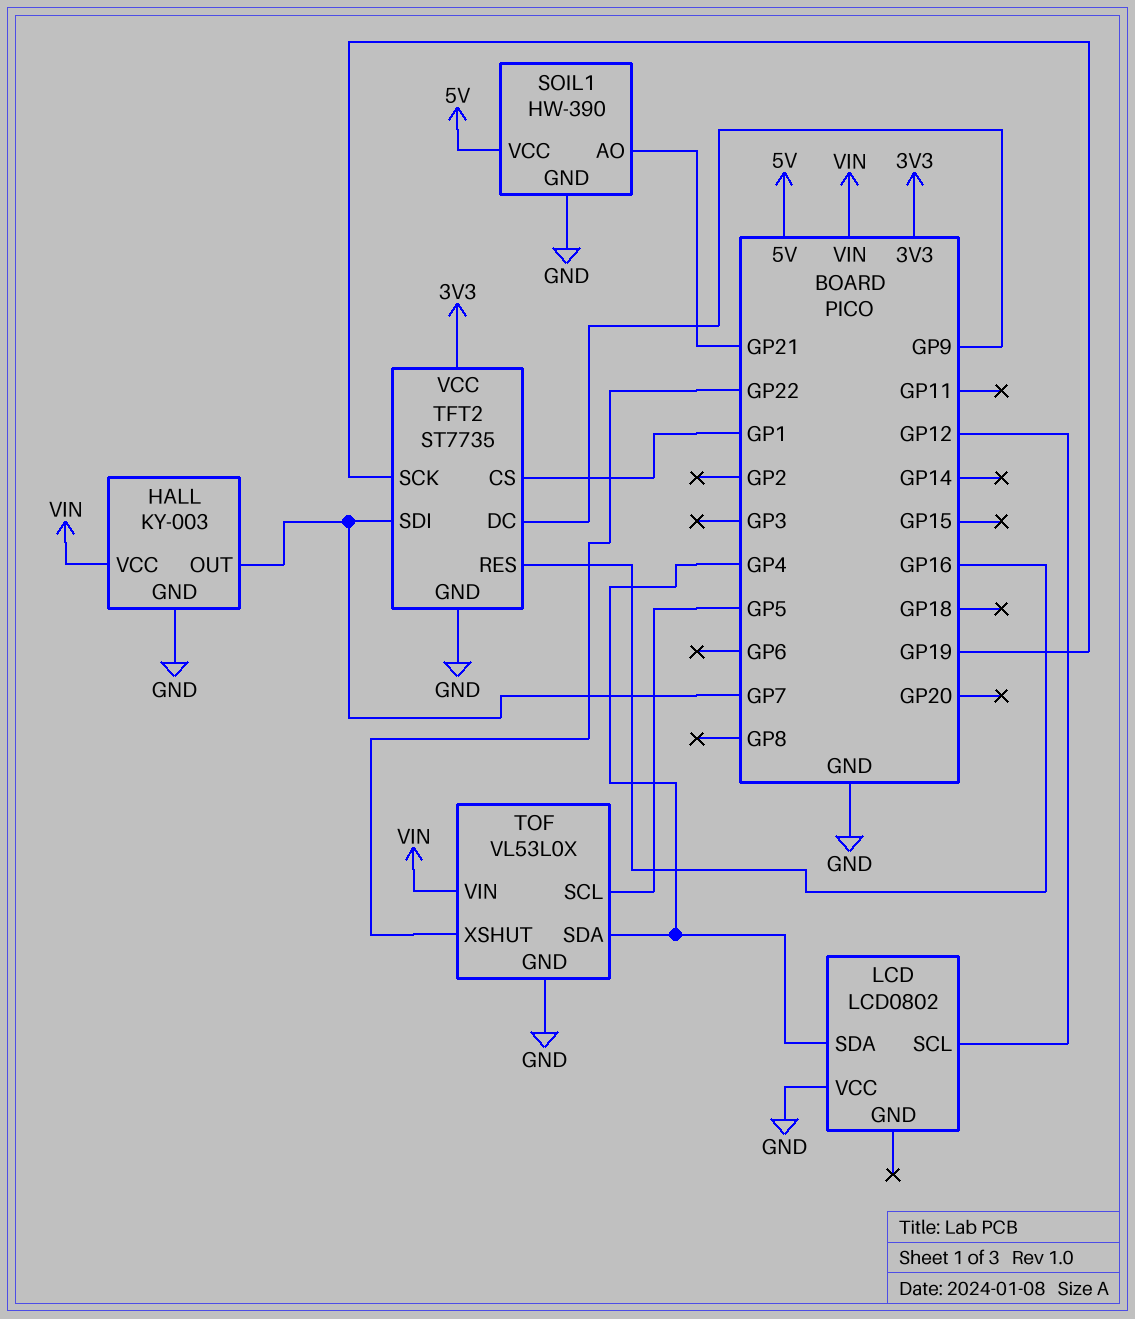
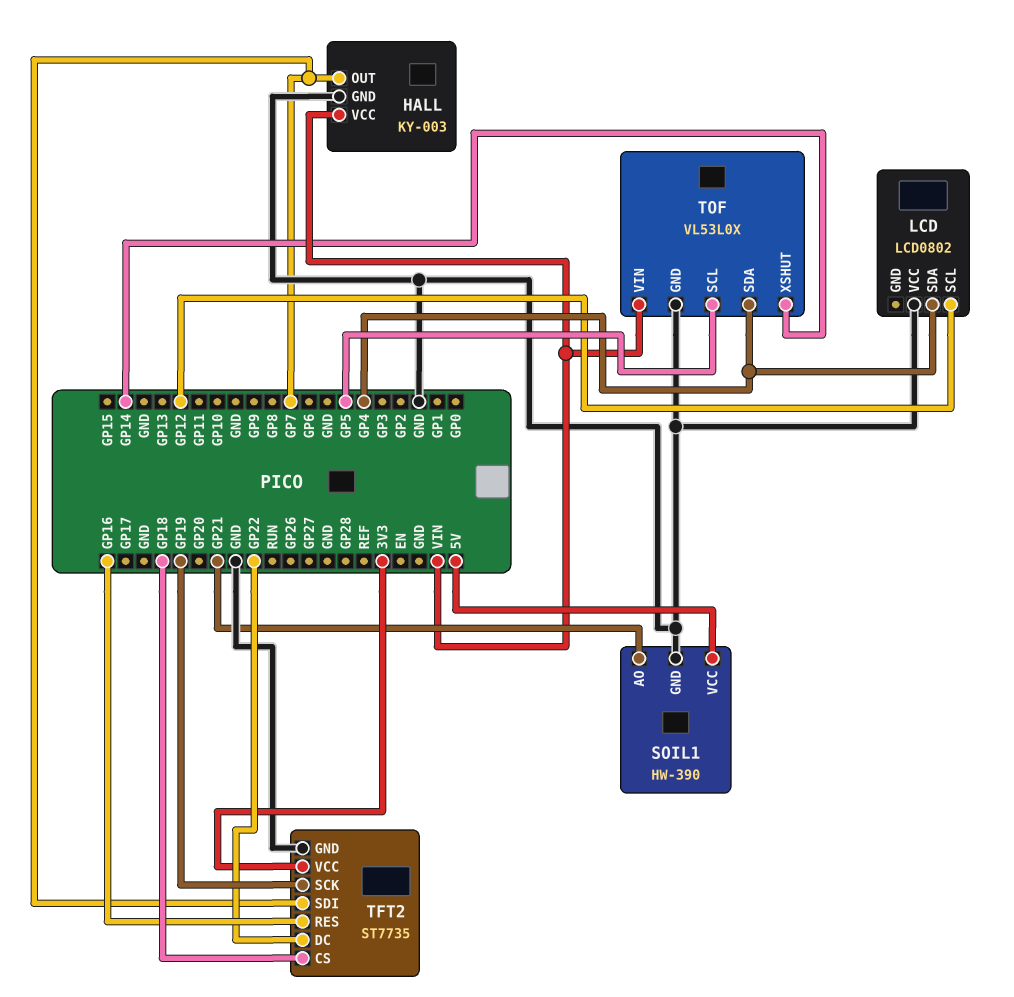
TFT2 pin CS: GP1 -> GP18
TFT2 pin DC: GP9 -> GP22
TOF pin XSHUT: GP22 -> GP14

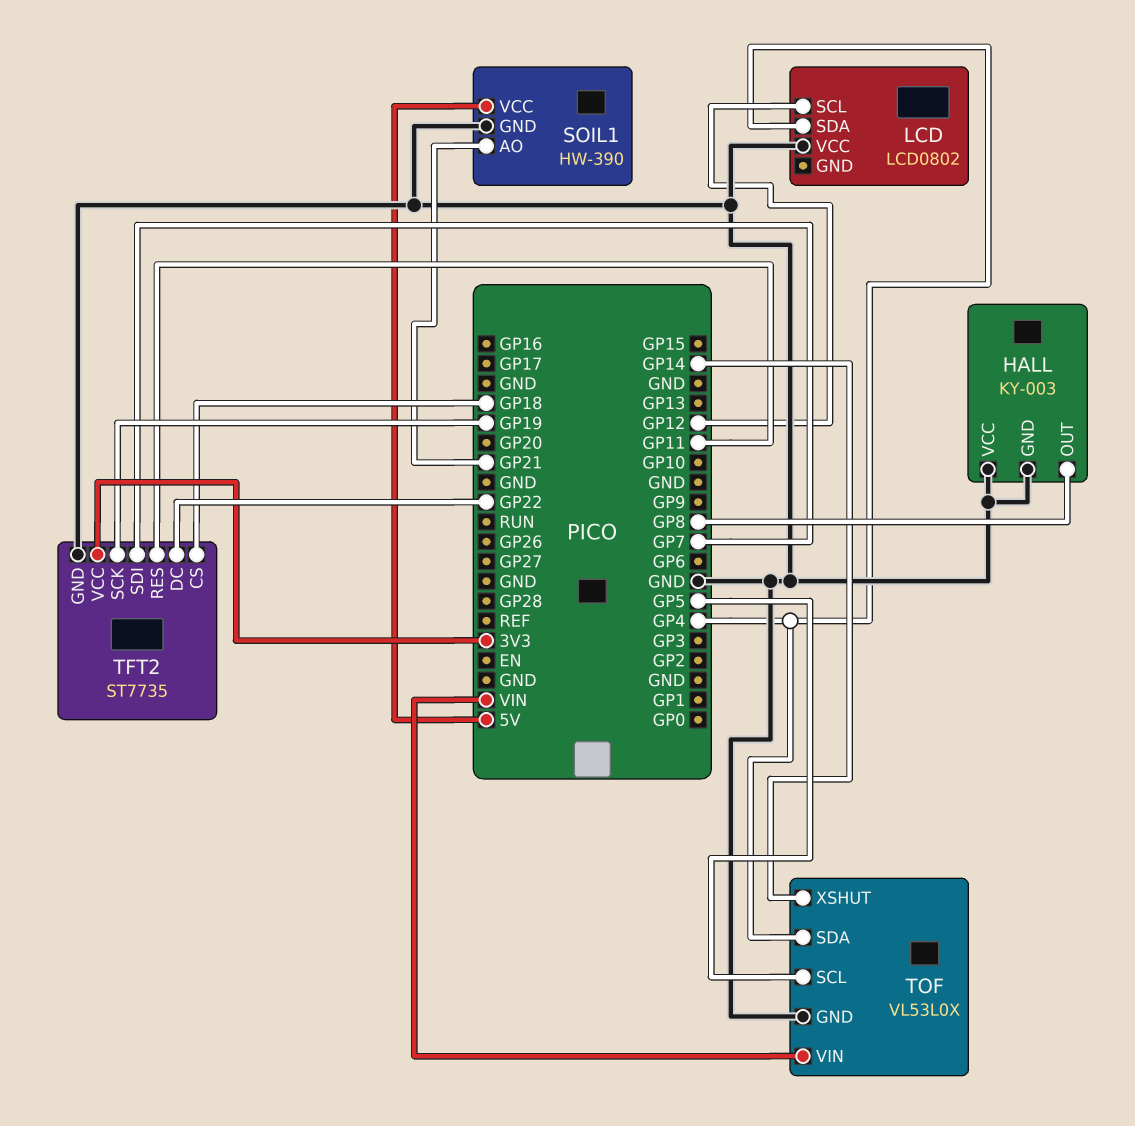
HALL pin OUT: GP7 -> GP8
HALL pin VCC: VIN -> GND
TFT2 pin RES: GP16 -> GP11

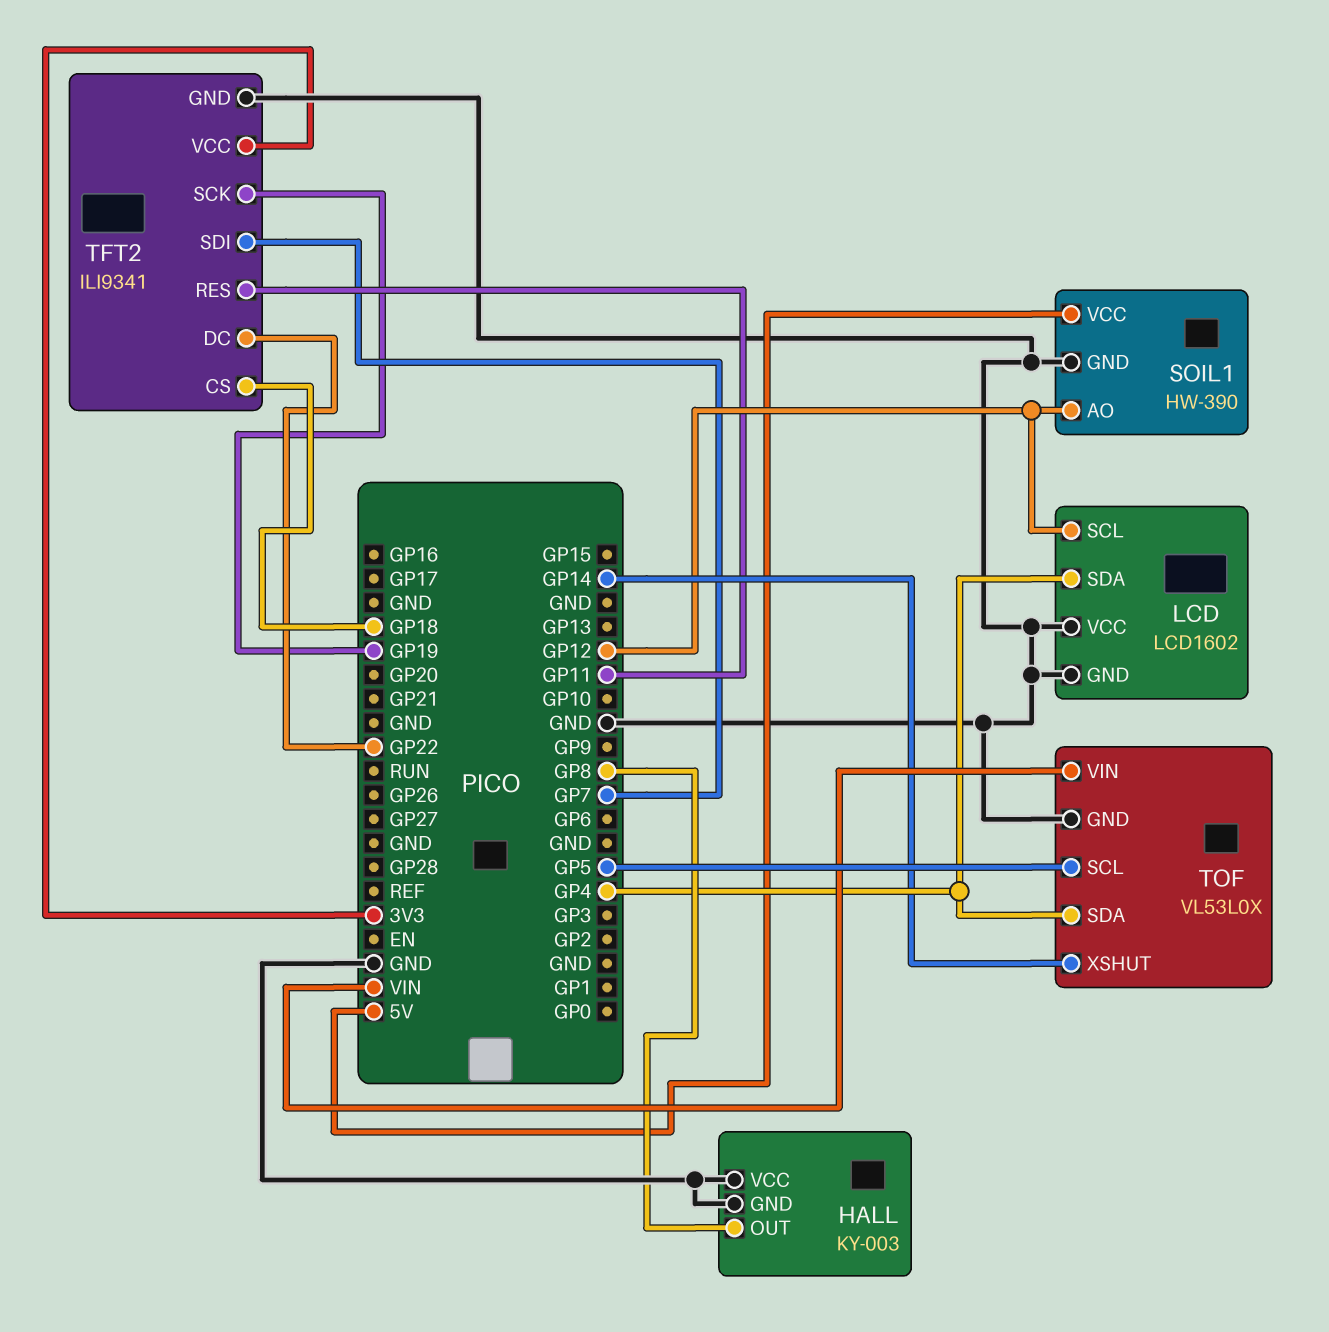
LCD: LCD0802 -> LCD1602
LCD pin GND: none -> GND
SOIL1 pin AO: GP21 -> GP12
TFT2: ST7735 -> ILI9341

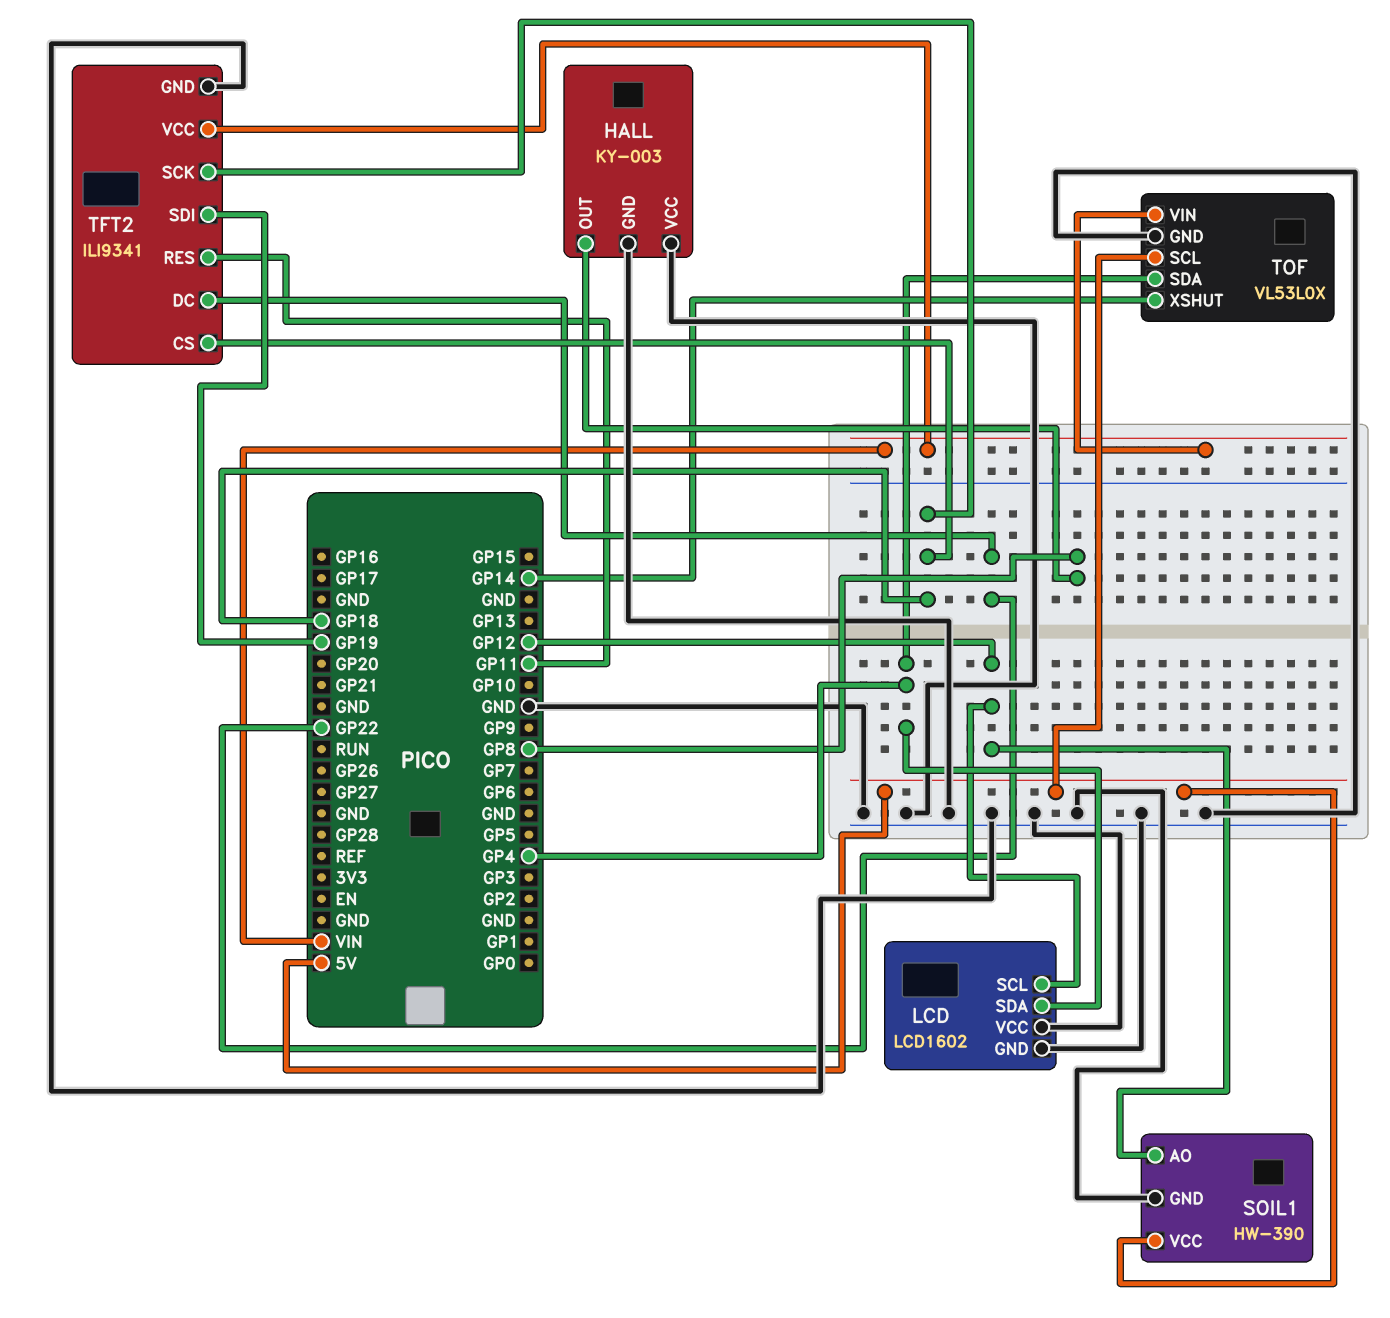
TFT2 pin SCK: GP19 -> GP18
TFT2 pin SDI: GP7 -> GP19
TFT2 pin VCC: 3V3 -> VIN
TOF pin SCL: GP5 -> 5V

